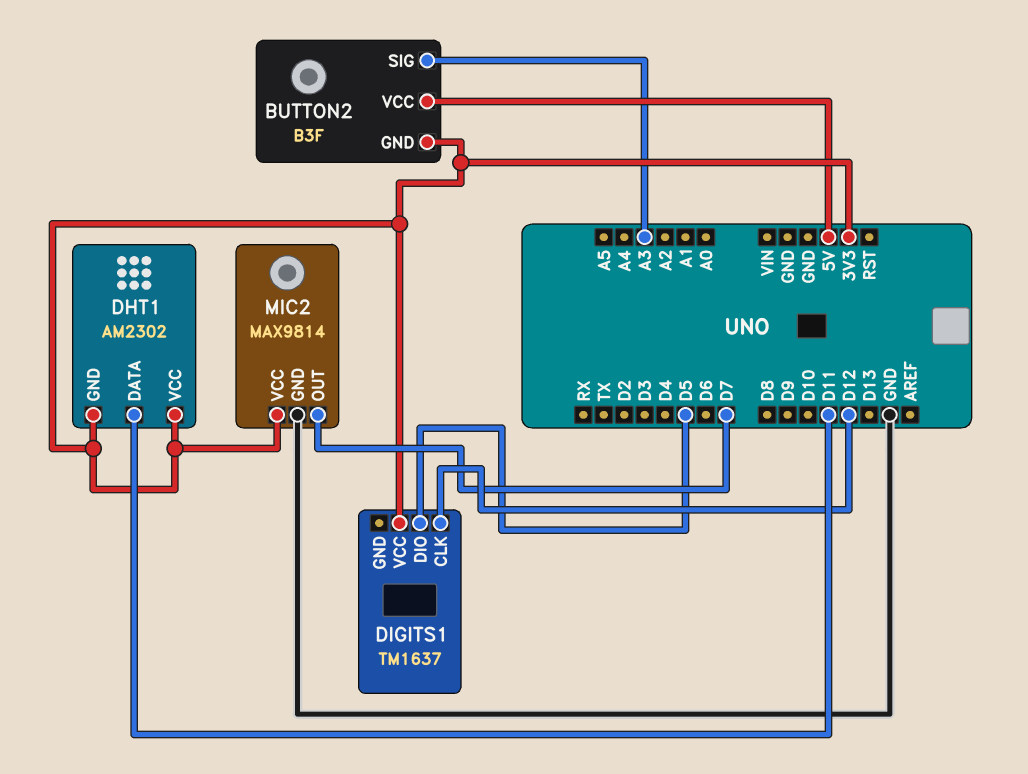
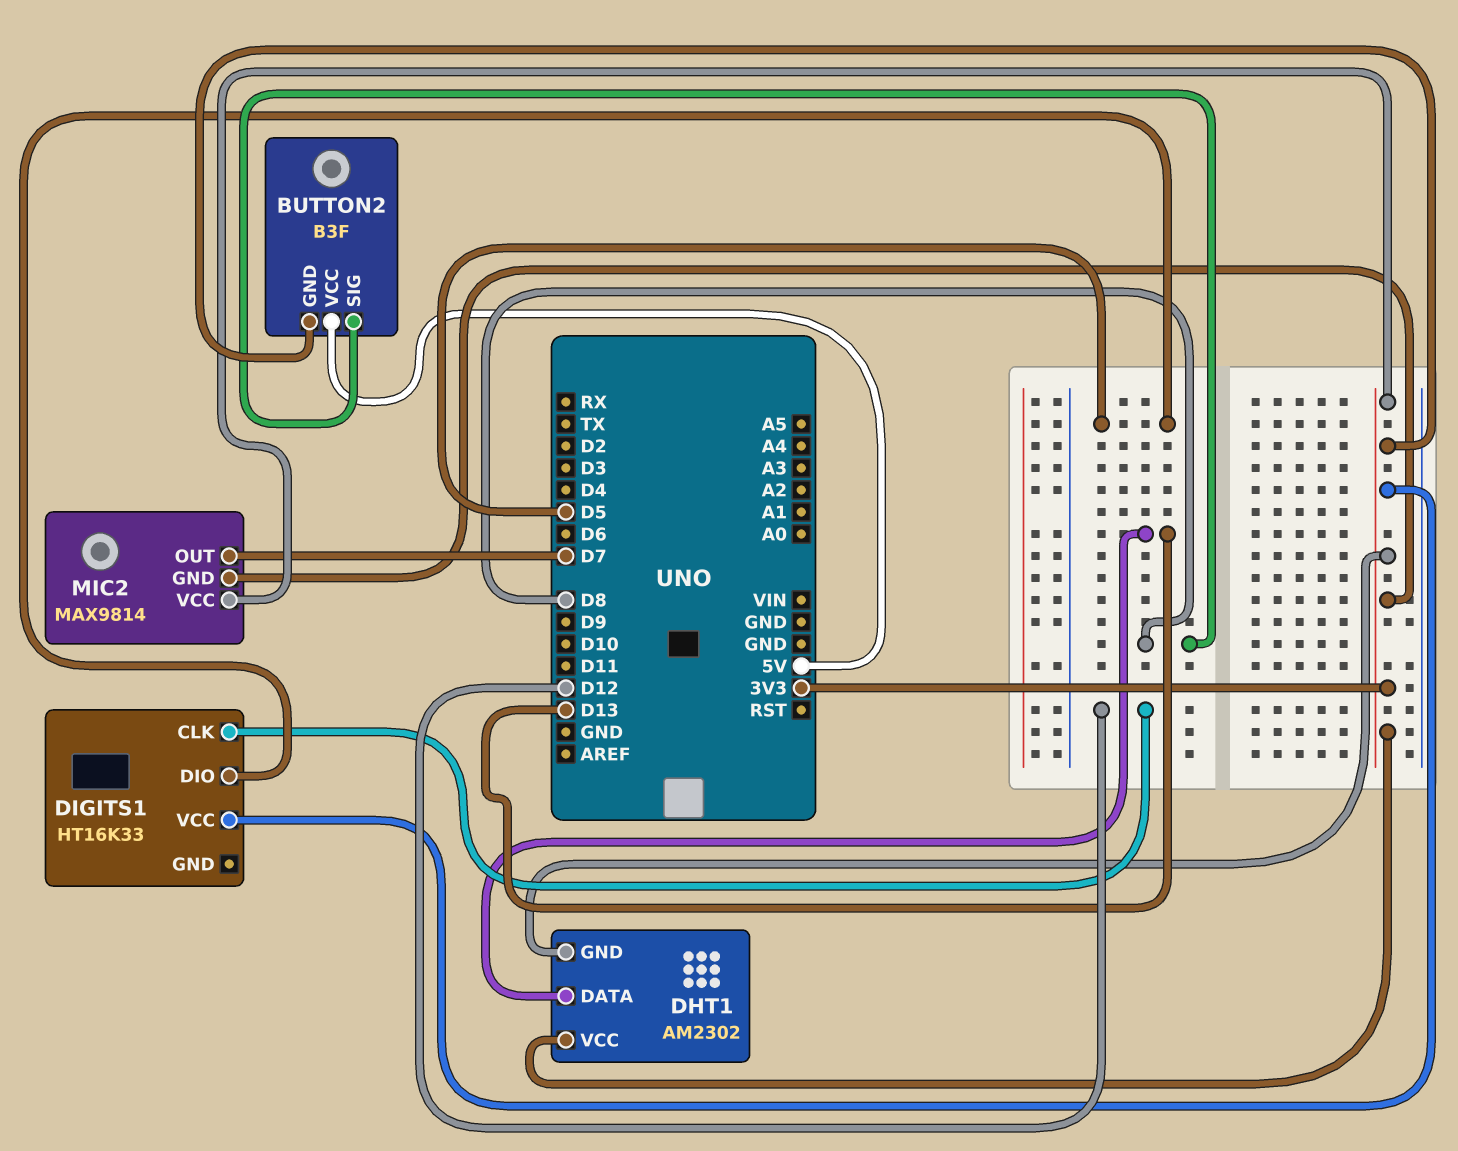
BUTTON2 pin SIG: A3 -> D8
DHT1 pin DATA: D11 -> D13
DIGITS1: TM1637 -> HT16K33
MIC2 pin GND: GND -> 3V3

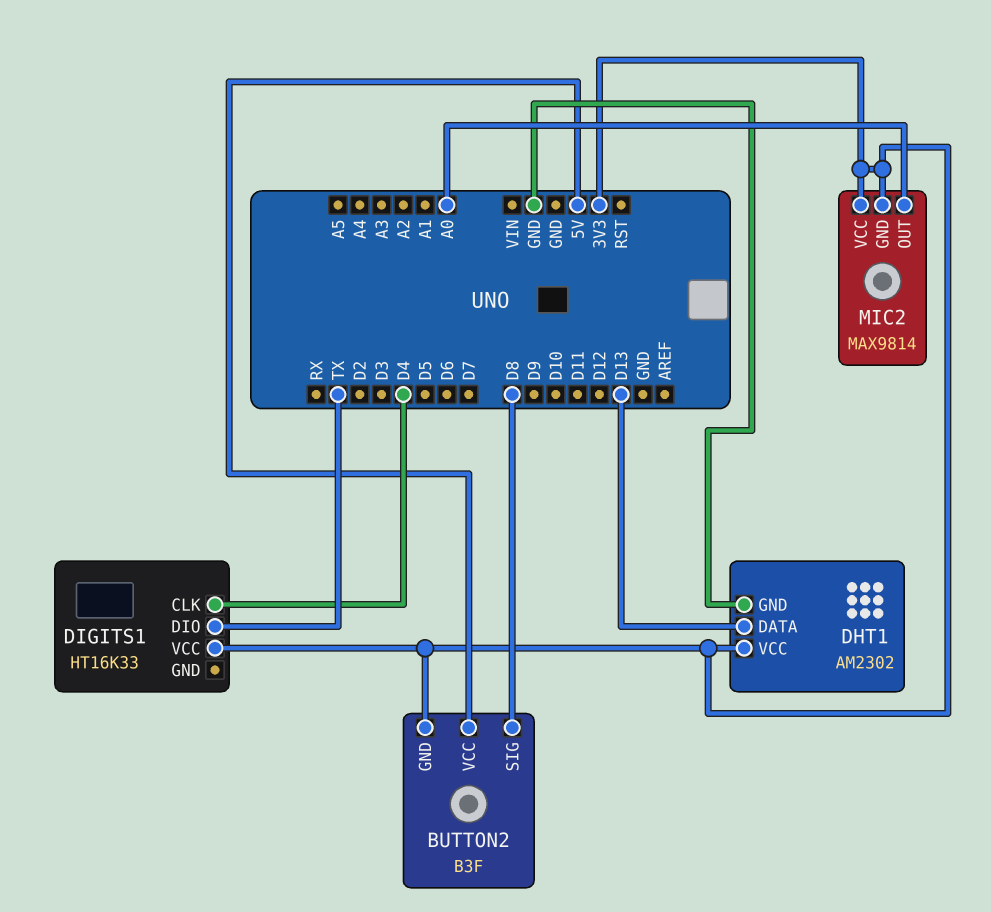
DHT1 pin GND: 3V3 -> GND
DIGITS1 pin CLK: D12 -> D4
DIGITS1 pin DIO: D5 -> TX
MIC2 pin OUT: D7 -> A0

